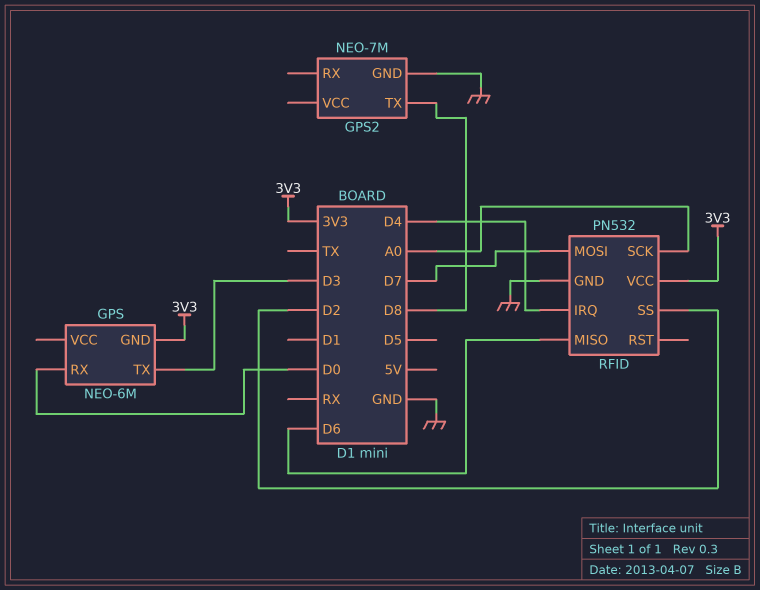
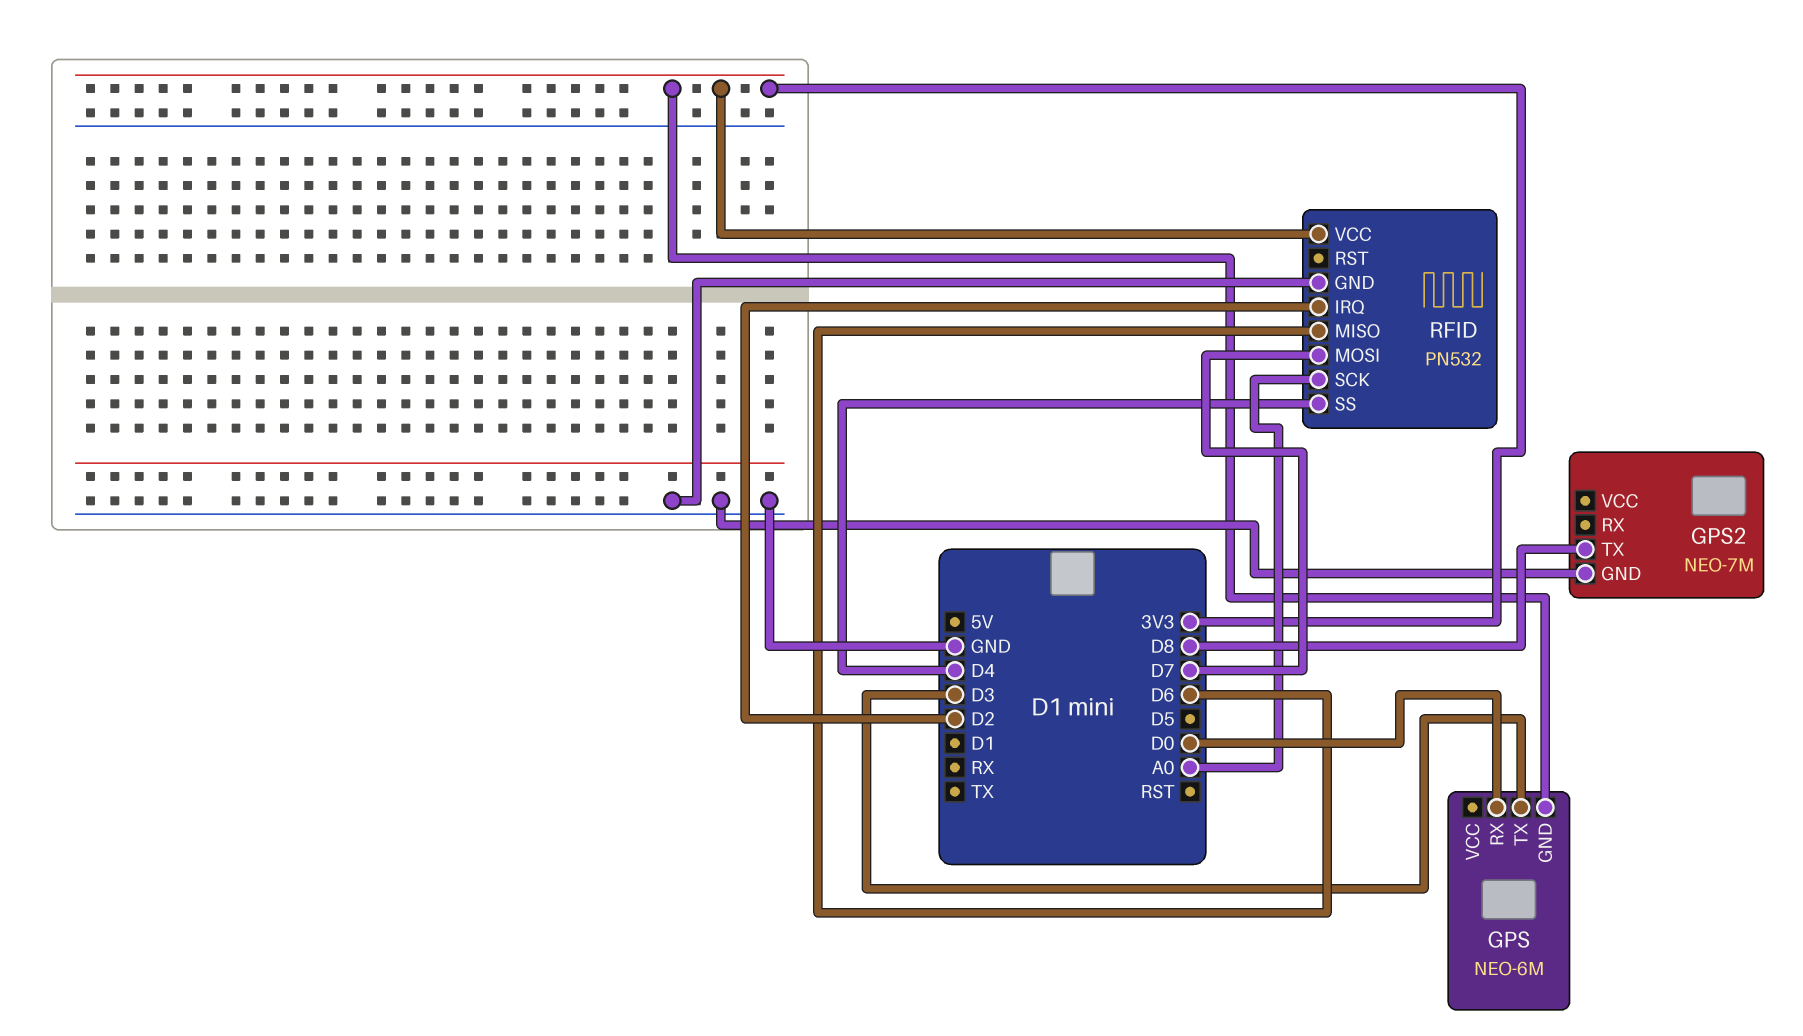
RFID pin IRQ: D4 -> D2
RFID pin SS: D2 -> D4

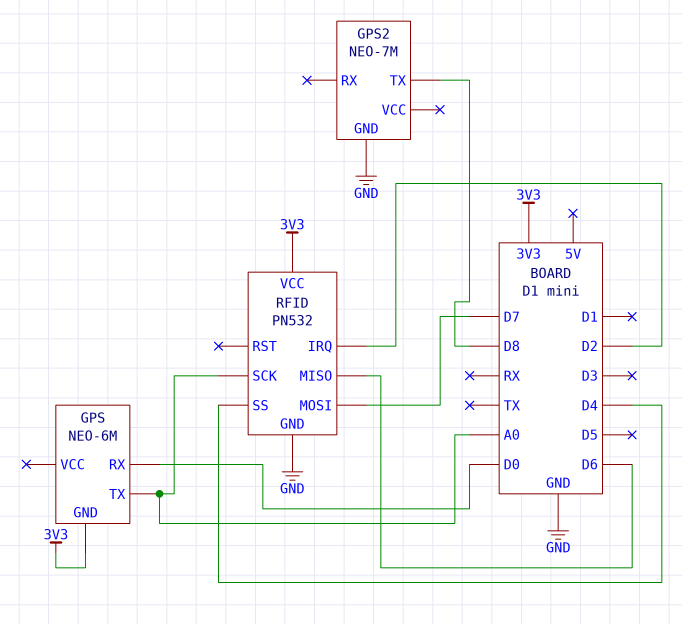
GPS pin TX: D3 -> A0

